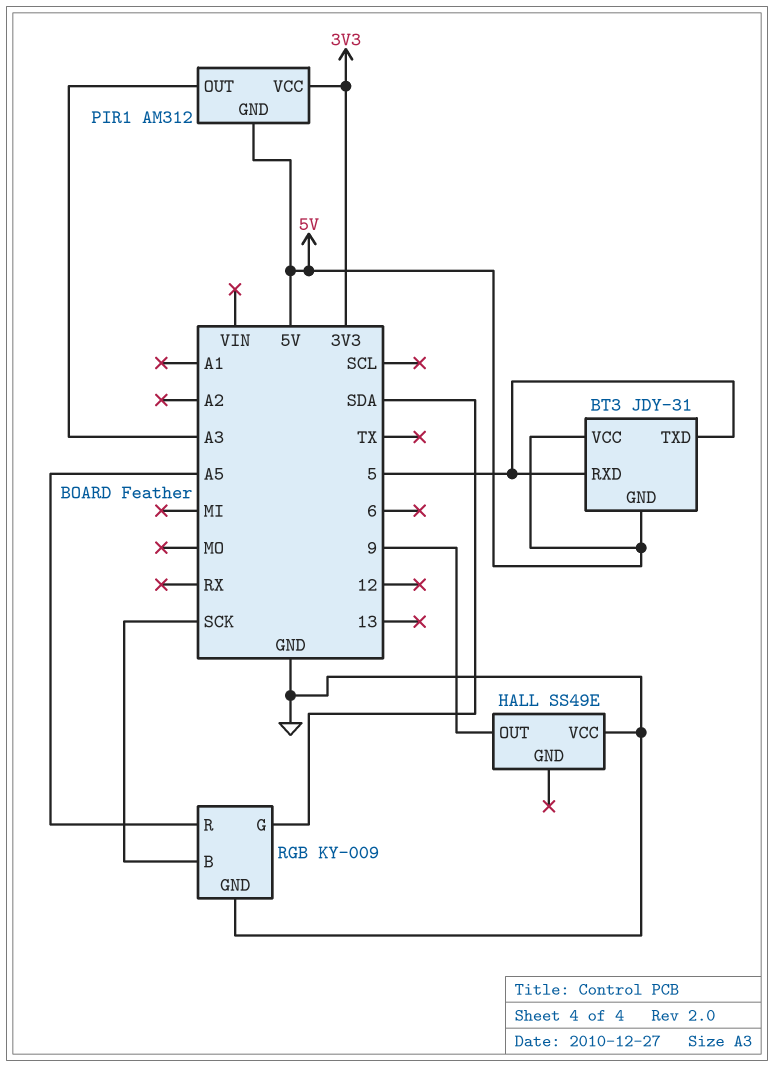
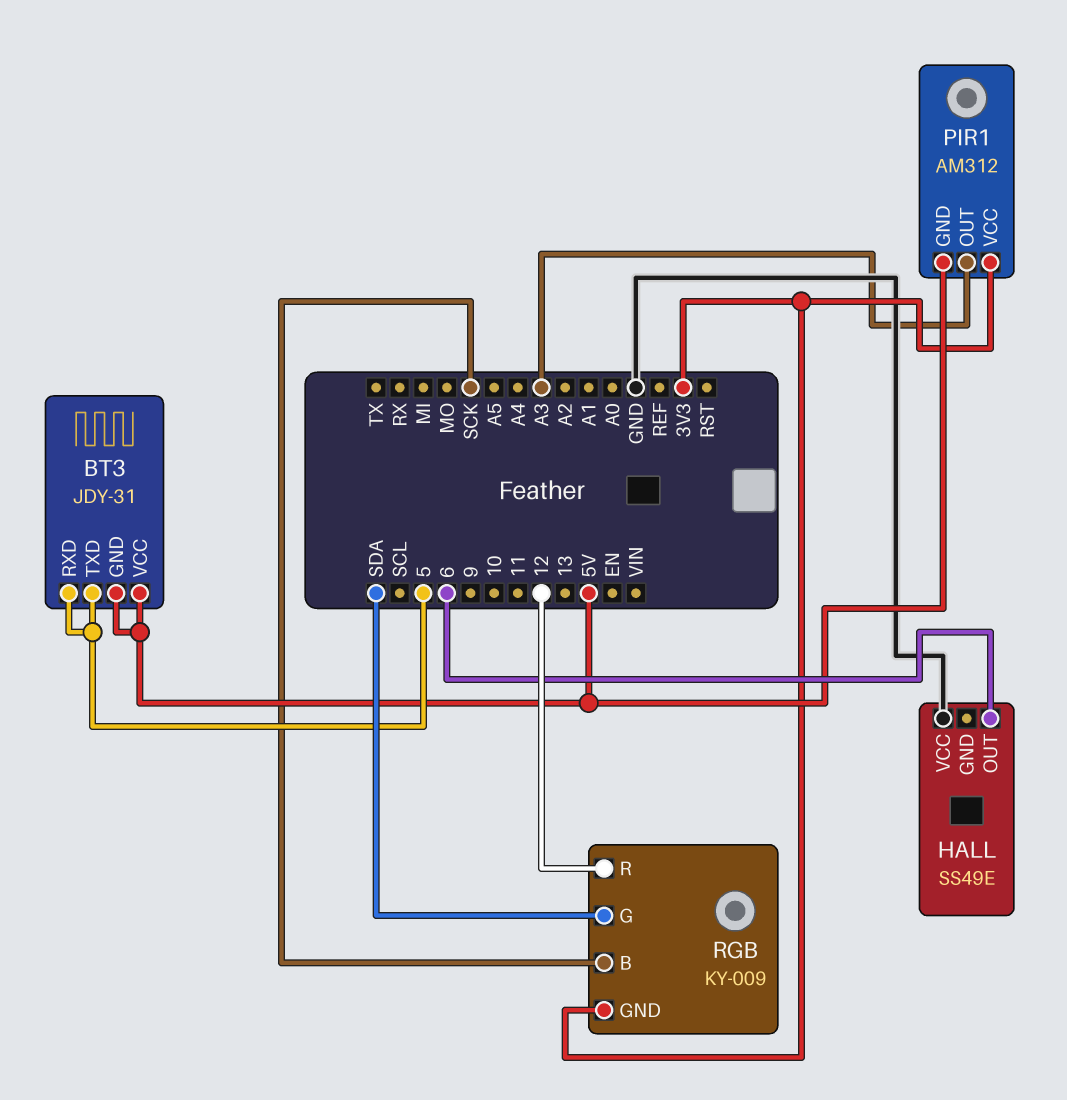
HALL pin OUT: 9 -> 6
RGB pin GND: GND -> 3V3
RGB pin R: A5 -> 12

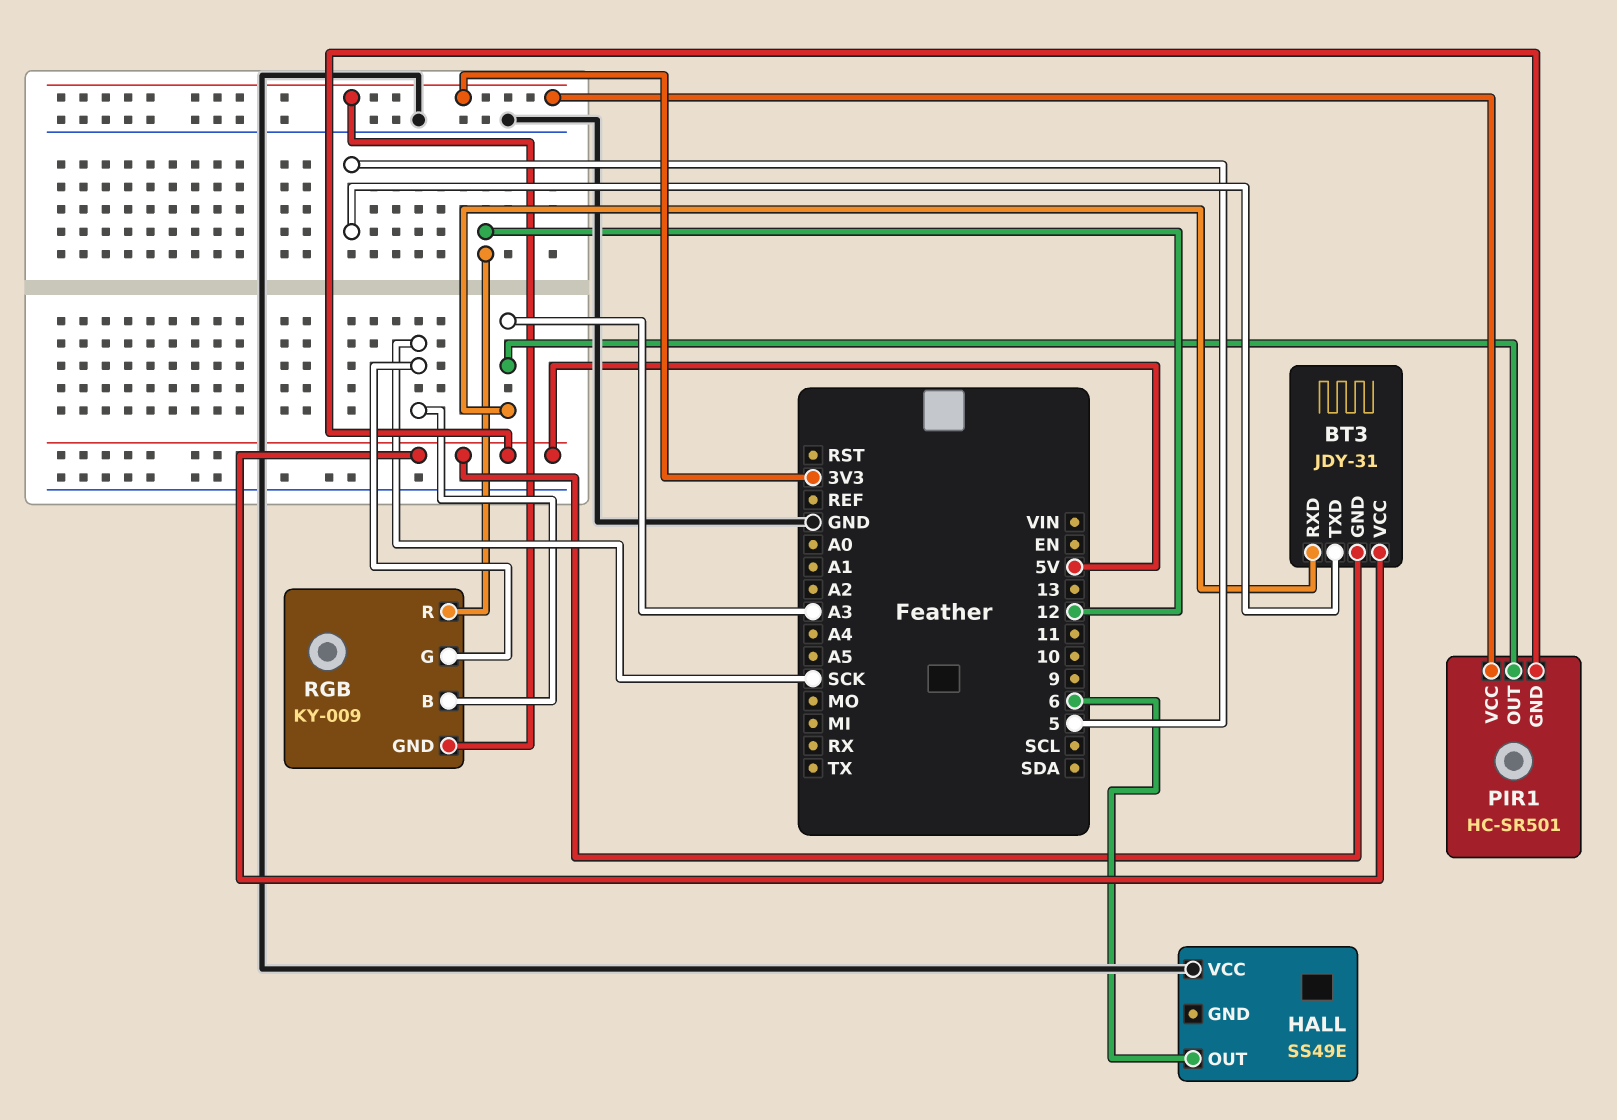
BT3 pin RXD: 5 -> A3
PIR1: AM312 -> HC-SR501
RGB pin G: SDA -> SCK

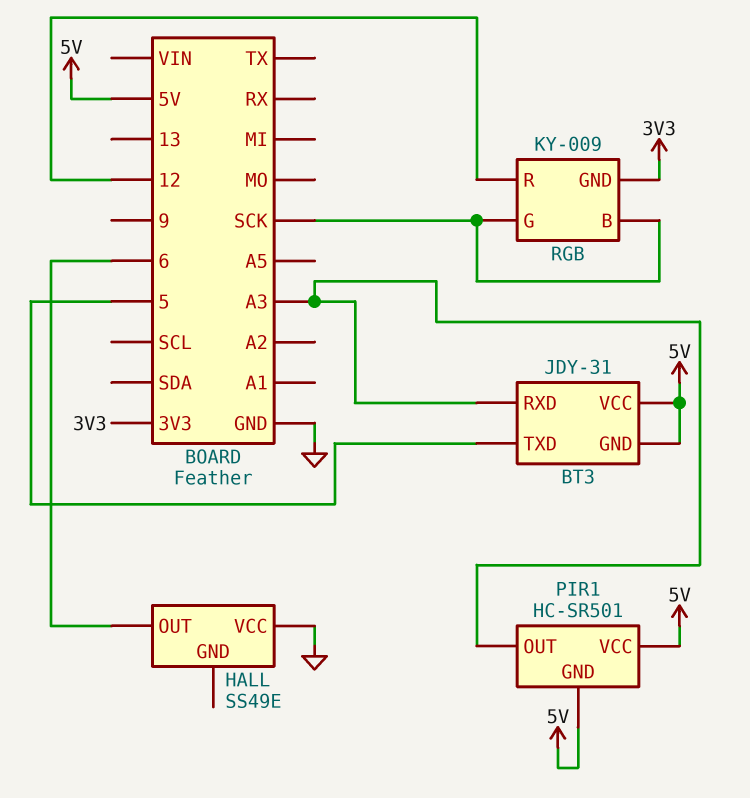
PIR1 pin VCC: 3V3 -> 5V

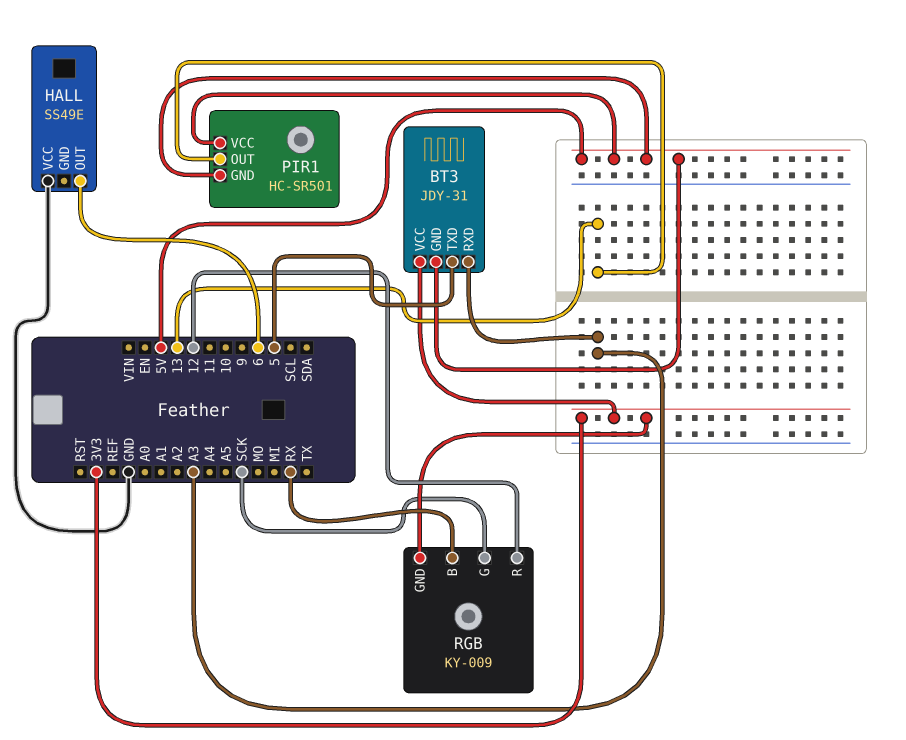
BT3 pin VCC: 5V -> 3V3
PIR1 pin OUT: A3 -> 13
RGB pin B: SCK -> RX

